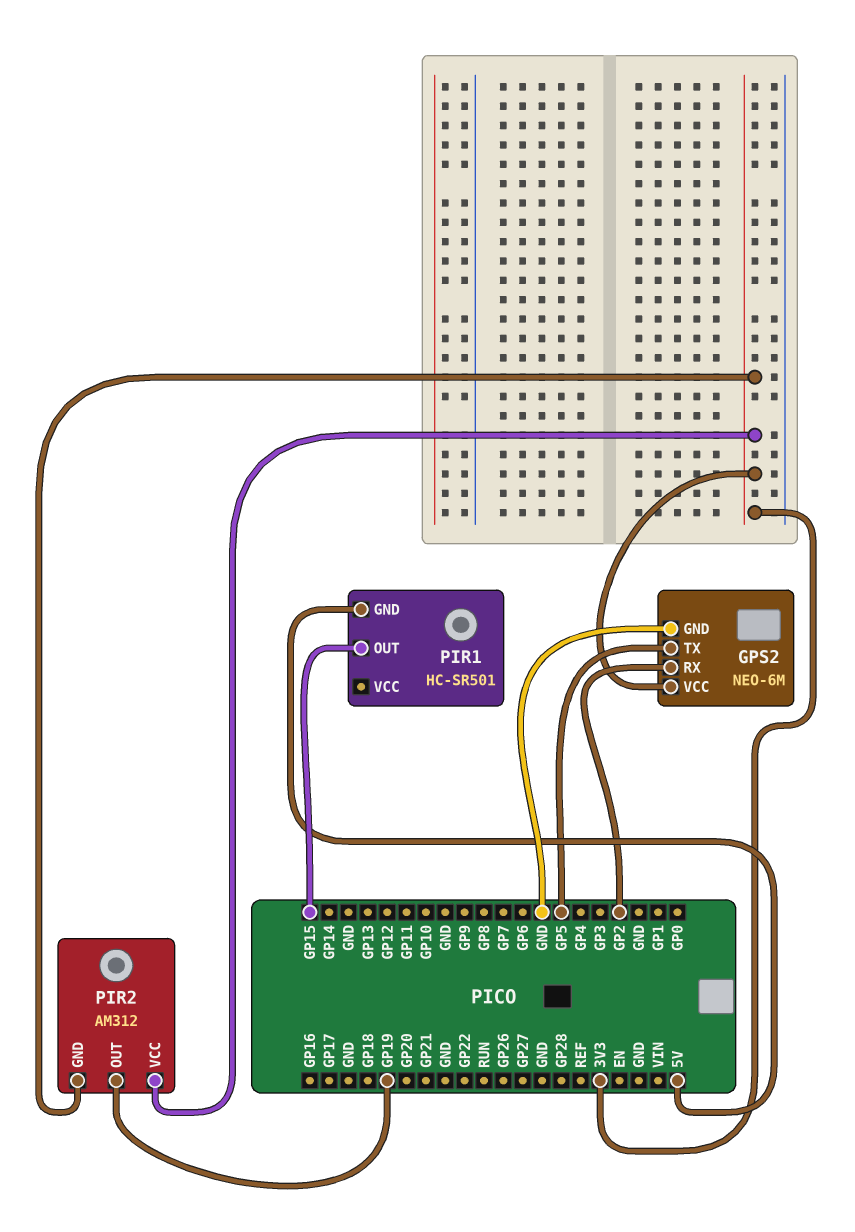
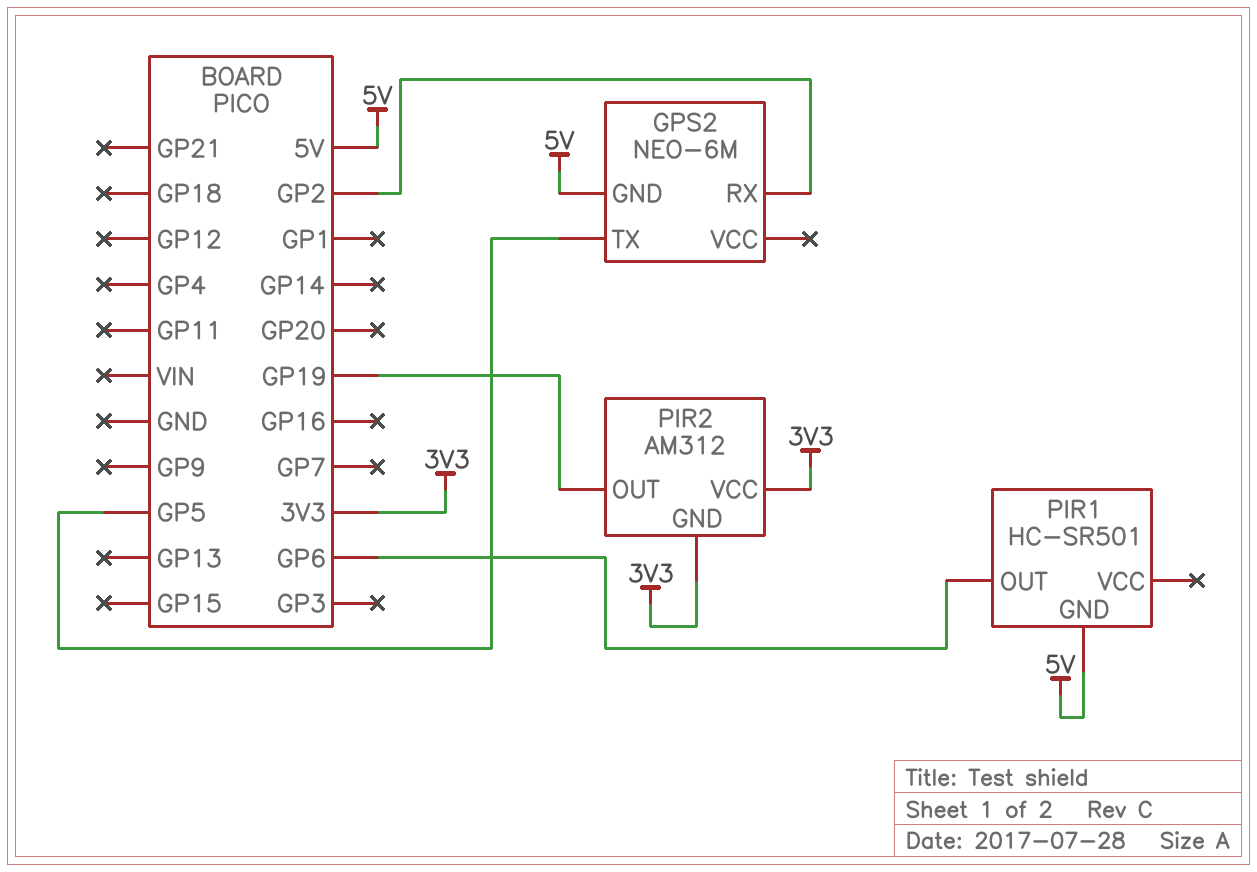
GPS2 pin GND: GND -> 5V
GPS2 pin VCC: 3V3 -> none
PIR1 pin OUT: GP15 -> GP6

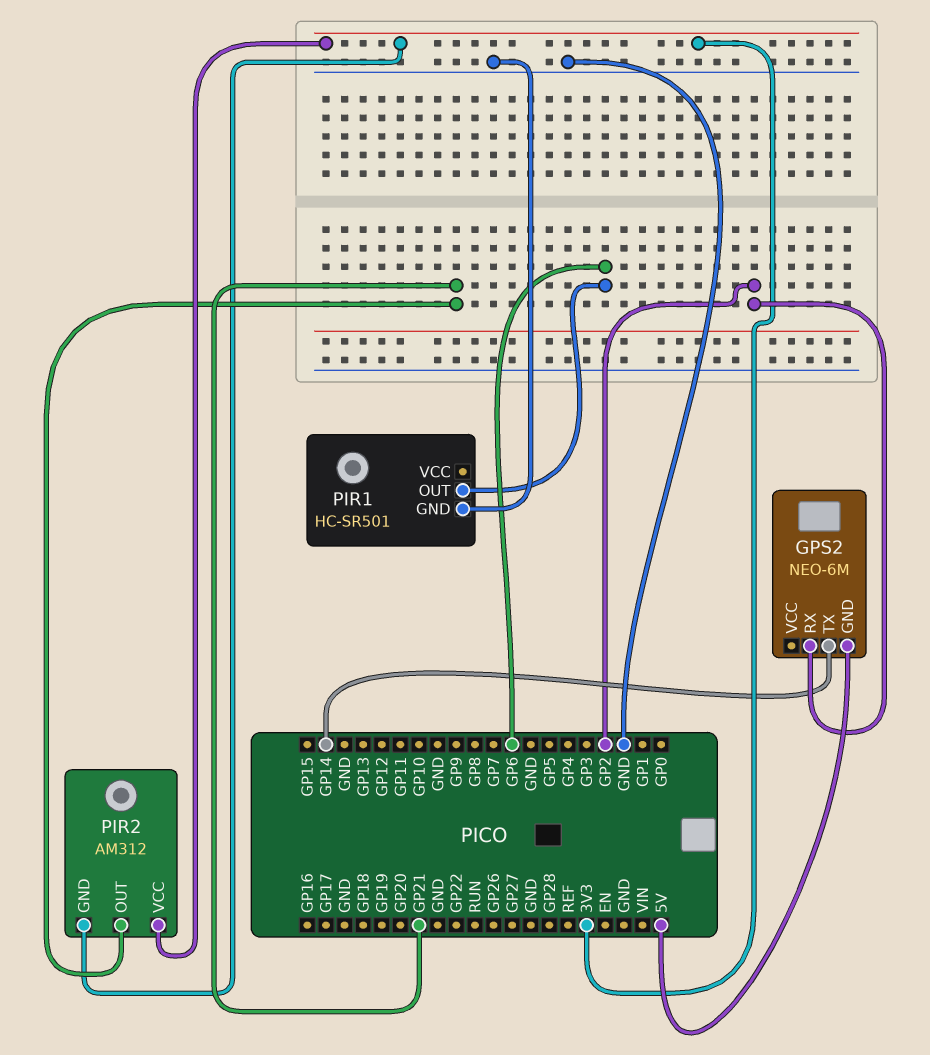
GPS2 pin TX: GP5 -> GP14
PIR1 pin GND: 5V -> GND
PIR2 pin OUT: GP19 -> GP21

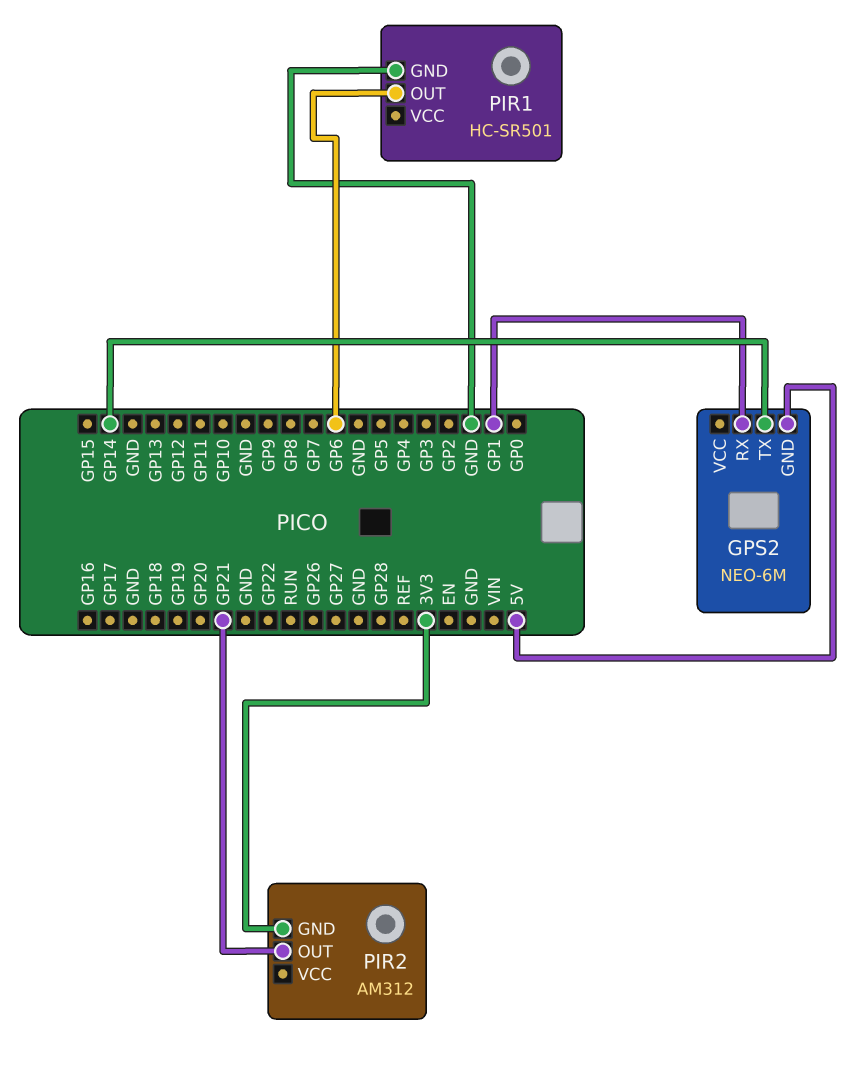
GPS2 pin RX: GP2 -> GP1
PIR2 pin VCC: 3V3 -> none

